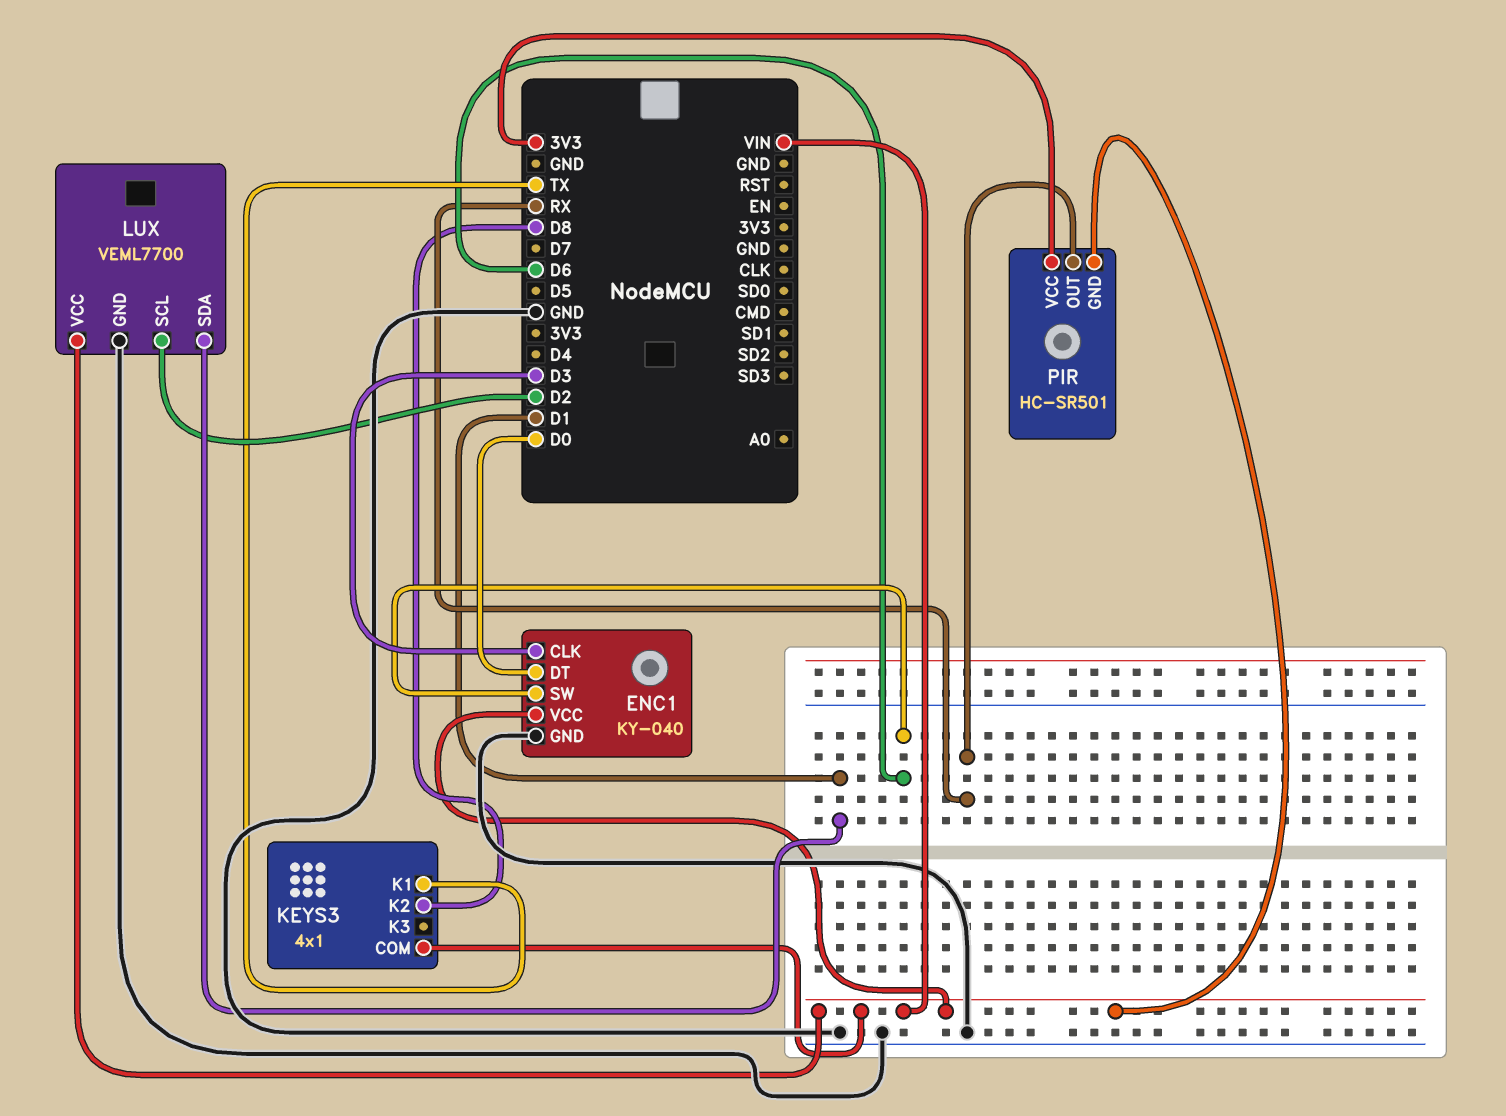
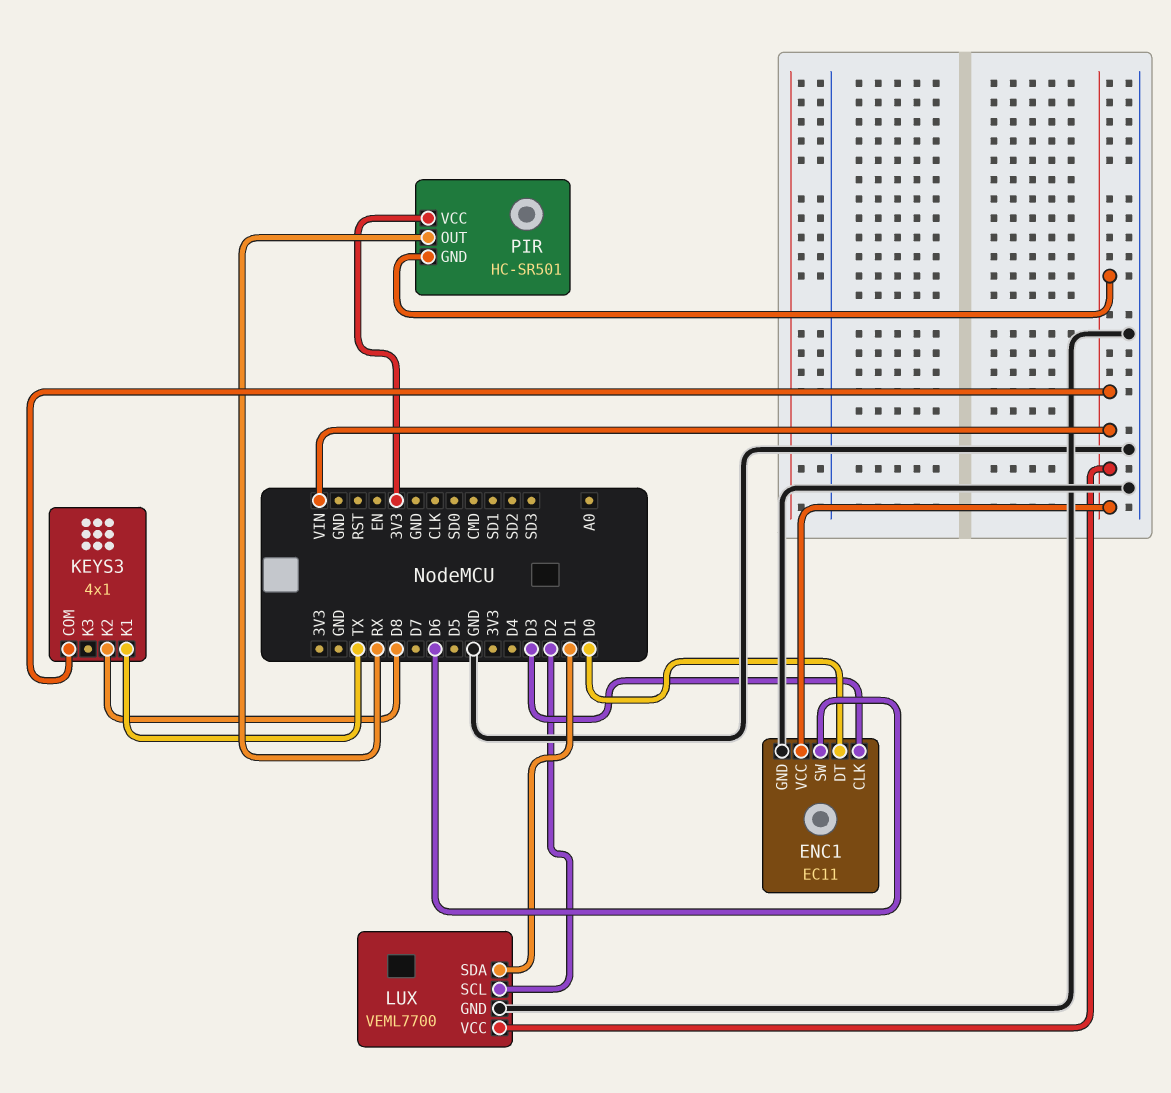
ENC1: KY-040 -> EC11

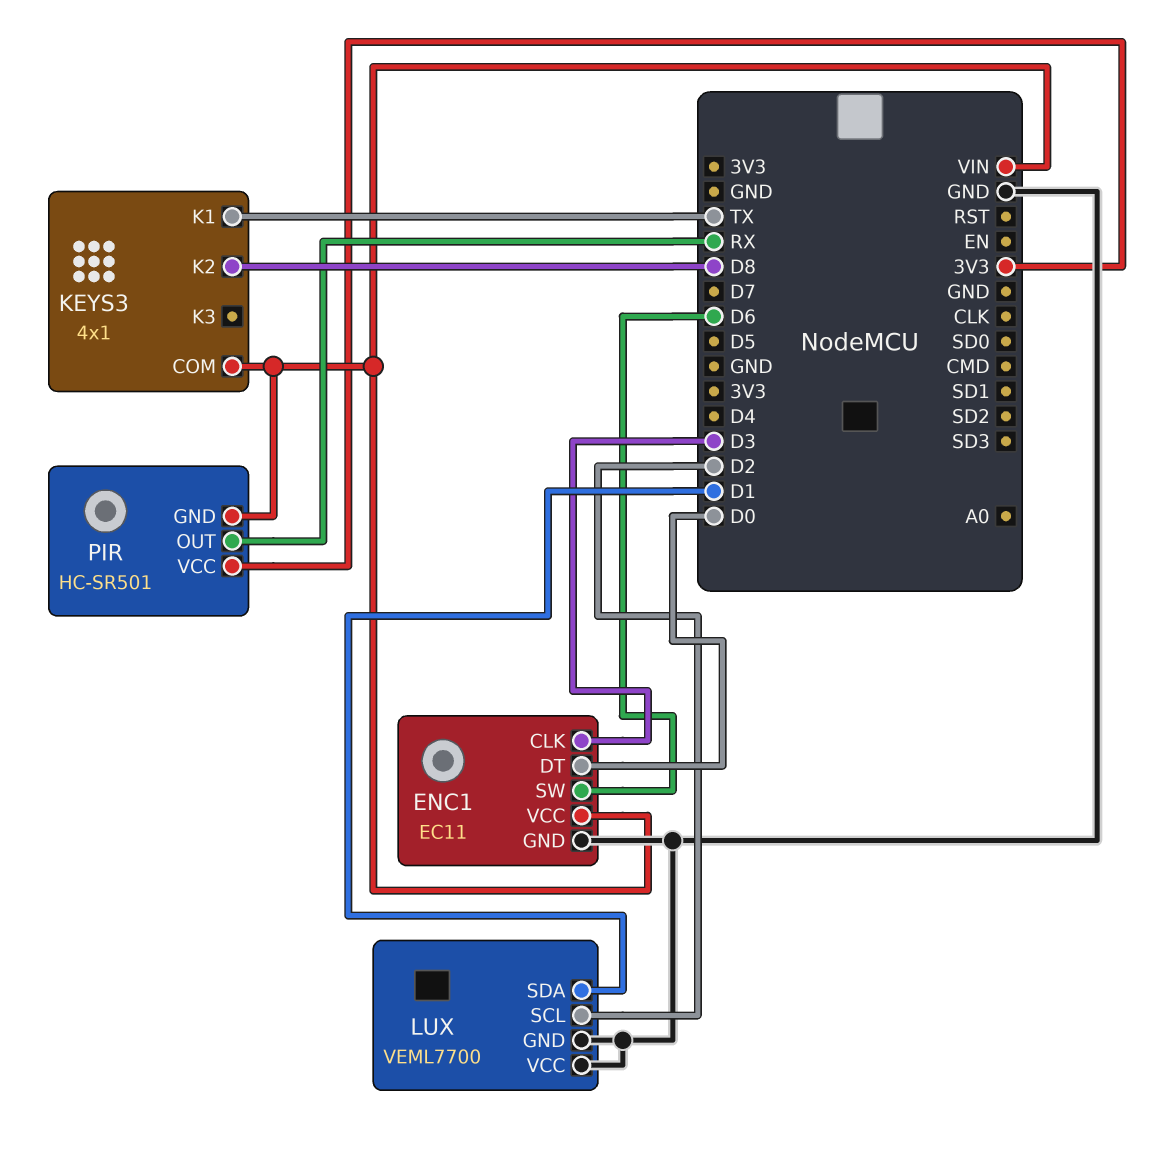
LUX pin VCC: VIN -> GND

